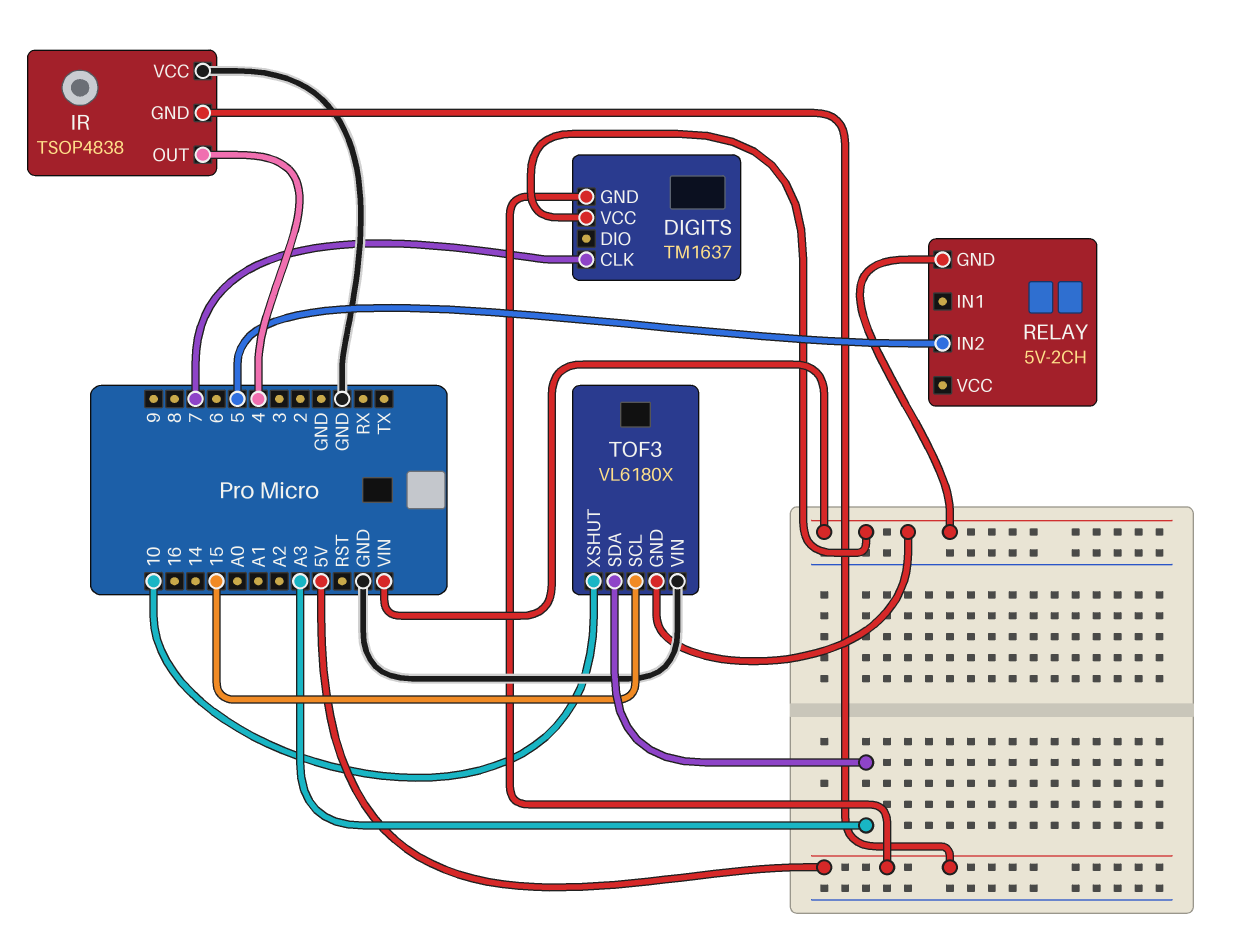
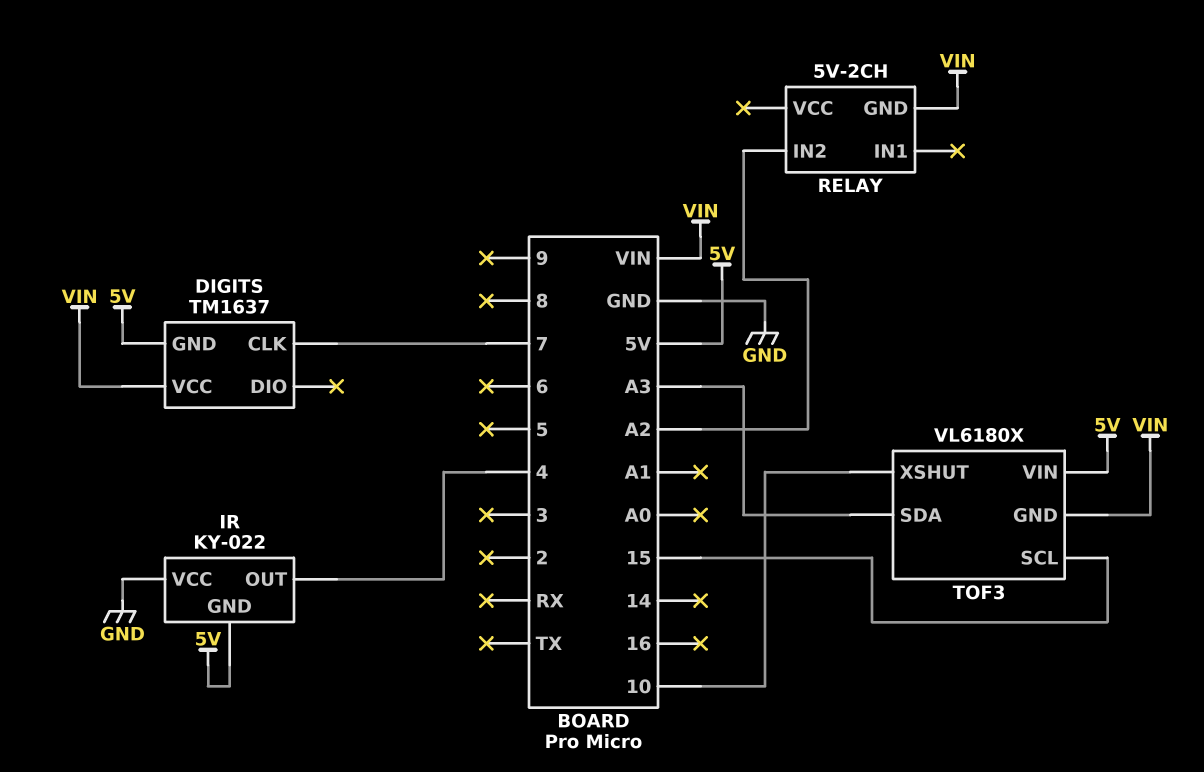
IR: TSOP4838 -> KY-022
RELAY pin IN2: 5 -> A2
TOF3 pin VIN: GND -> 5V

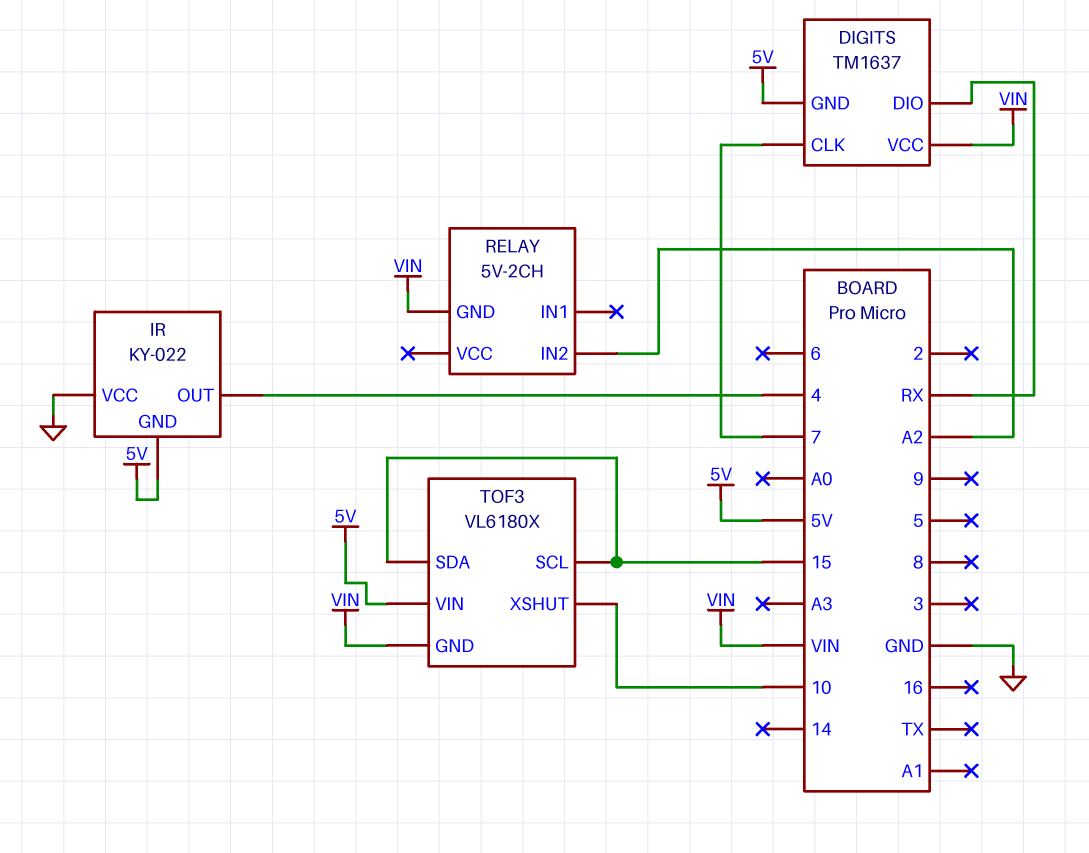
DIGITS pin DIO: none -> RX
TOF3 pin SDA: A3 -> 15

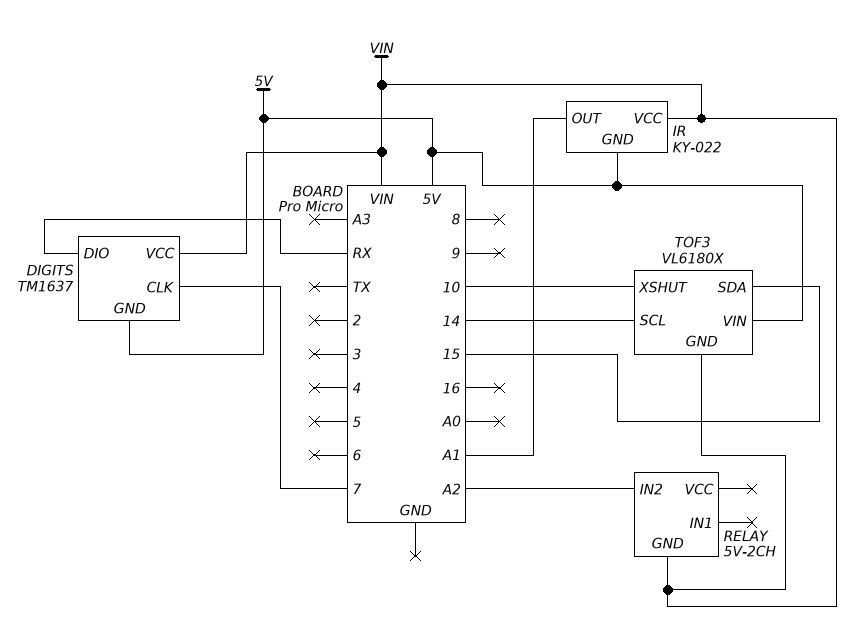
IR pin OUT: 4 -> A1
IR pin VCC: GND -> VIN
TOF3 pin SCL: 15 -> 14

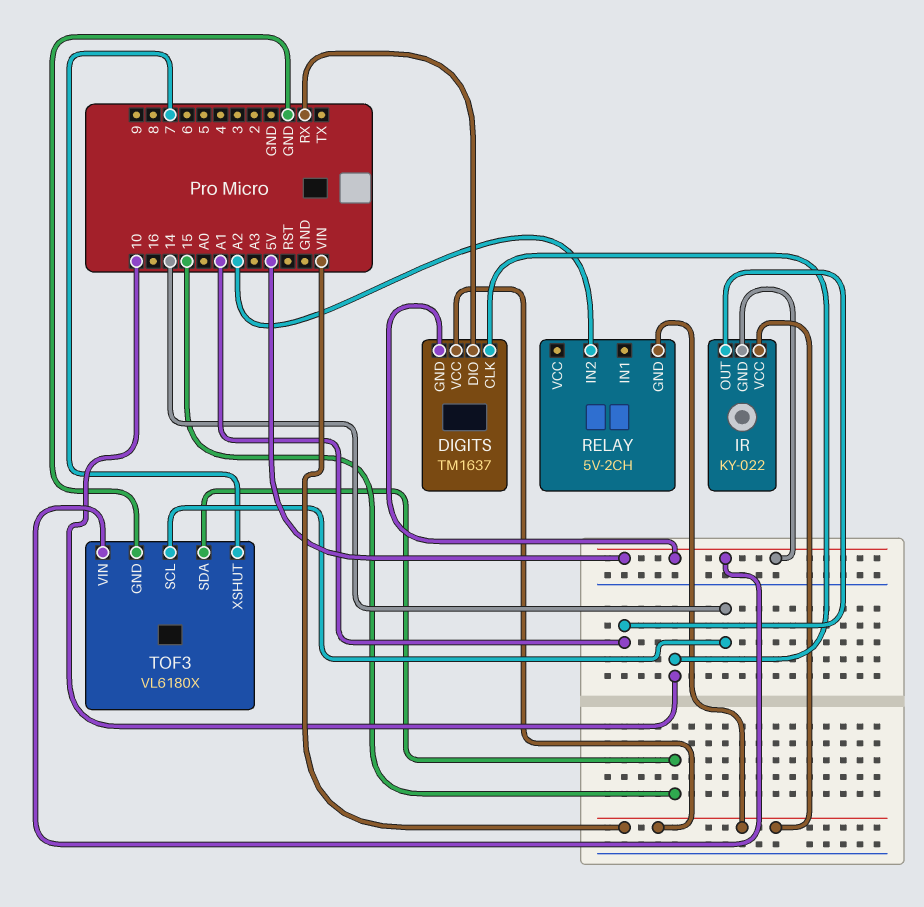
DIGITS pin CLK: 7 -> 10
TOF3 pin GND: VIN -> GND
TOF3 pin XSHUT: 10 -> 7

